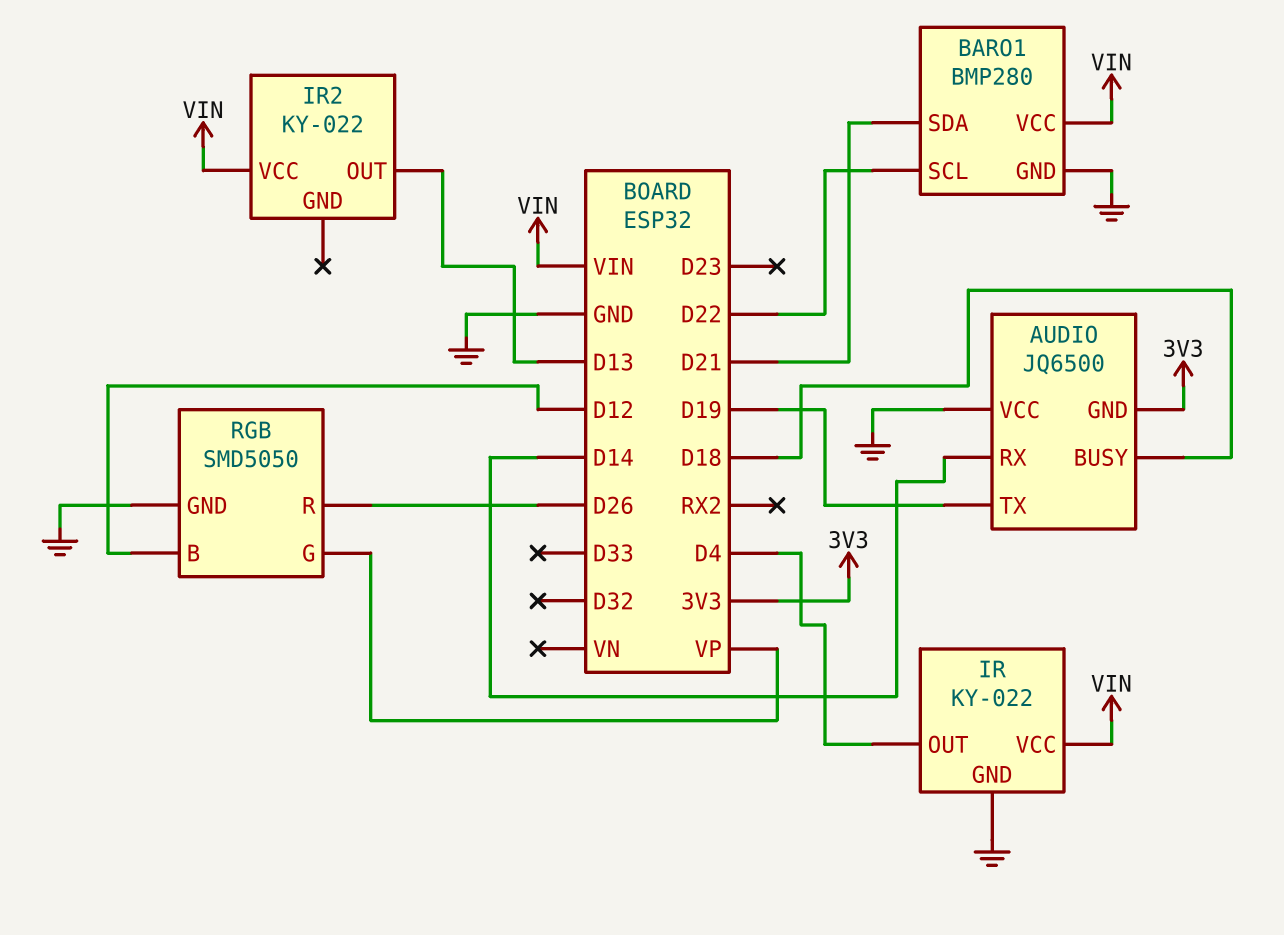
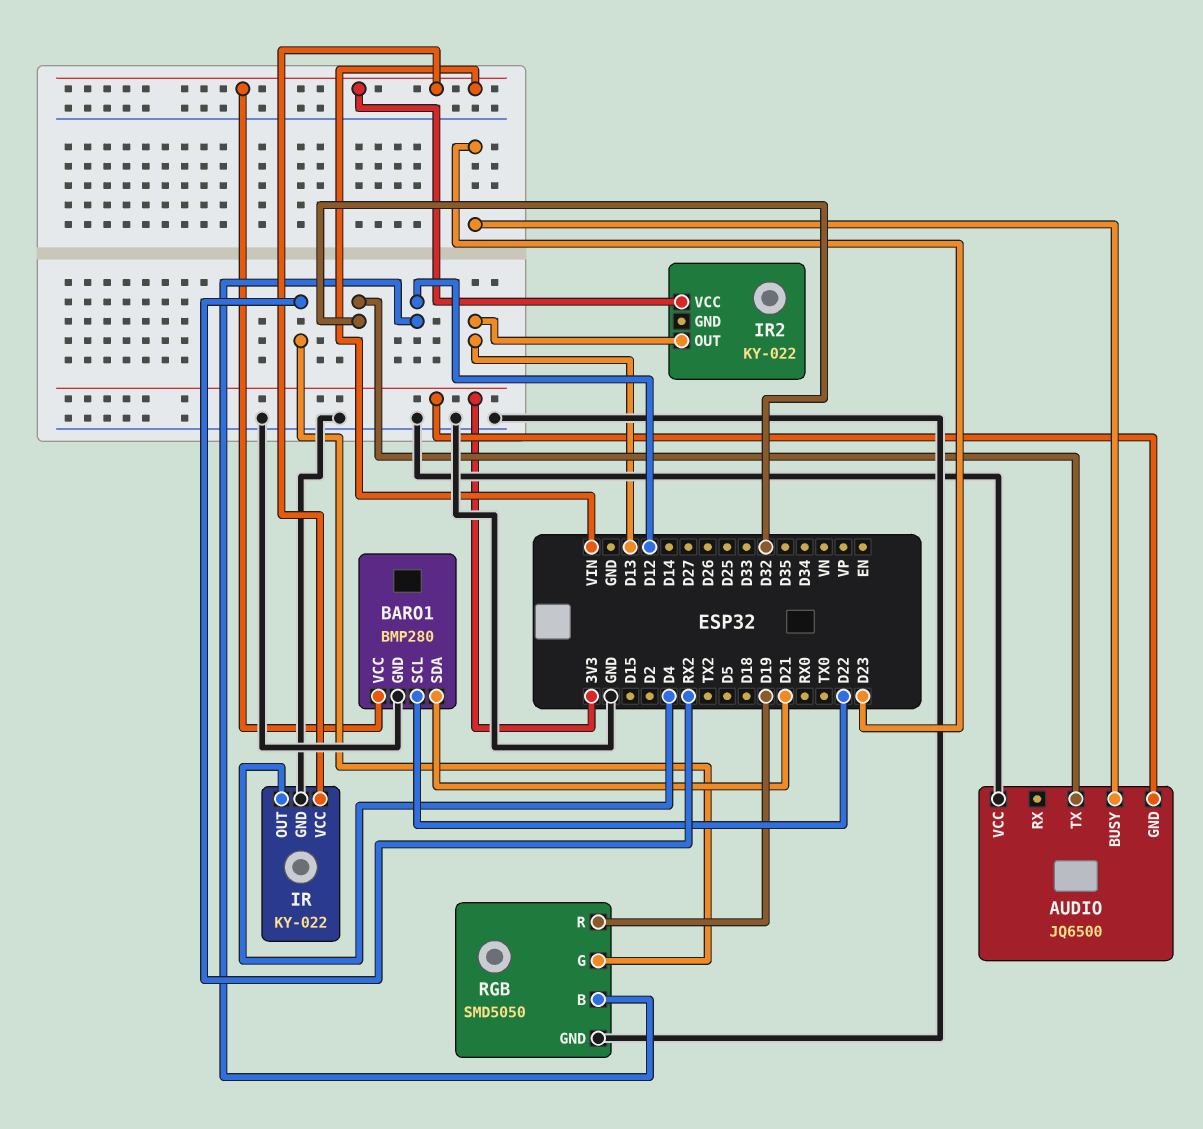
AUDIO pin BUSY: D18 -> D23
AUDIO pin RX: D14 -> none
AUDIO pin TX: D19 -> D32
RGB pin G: VP -> RX2
RGB pin R: D26 -> D19

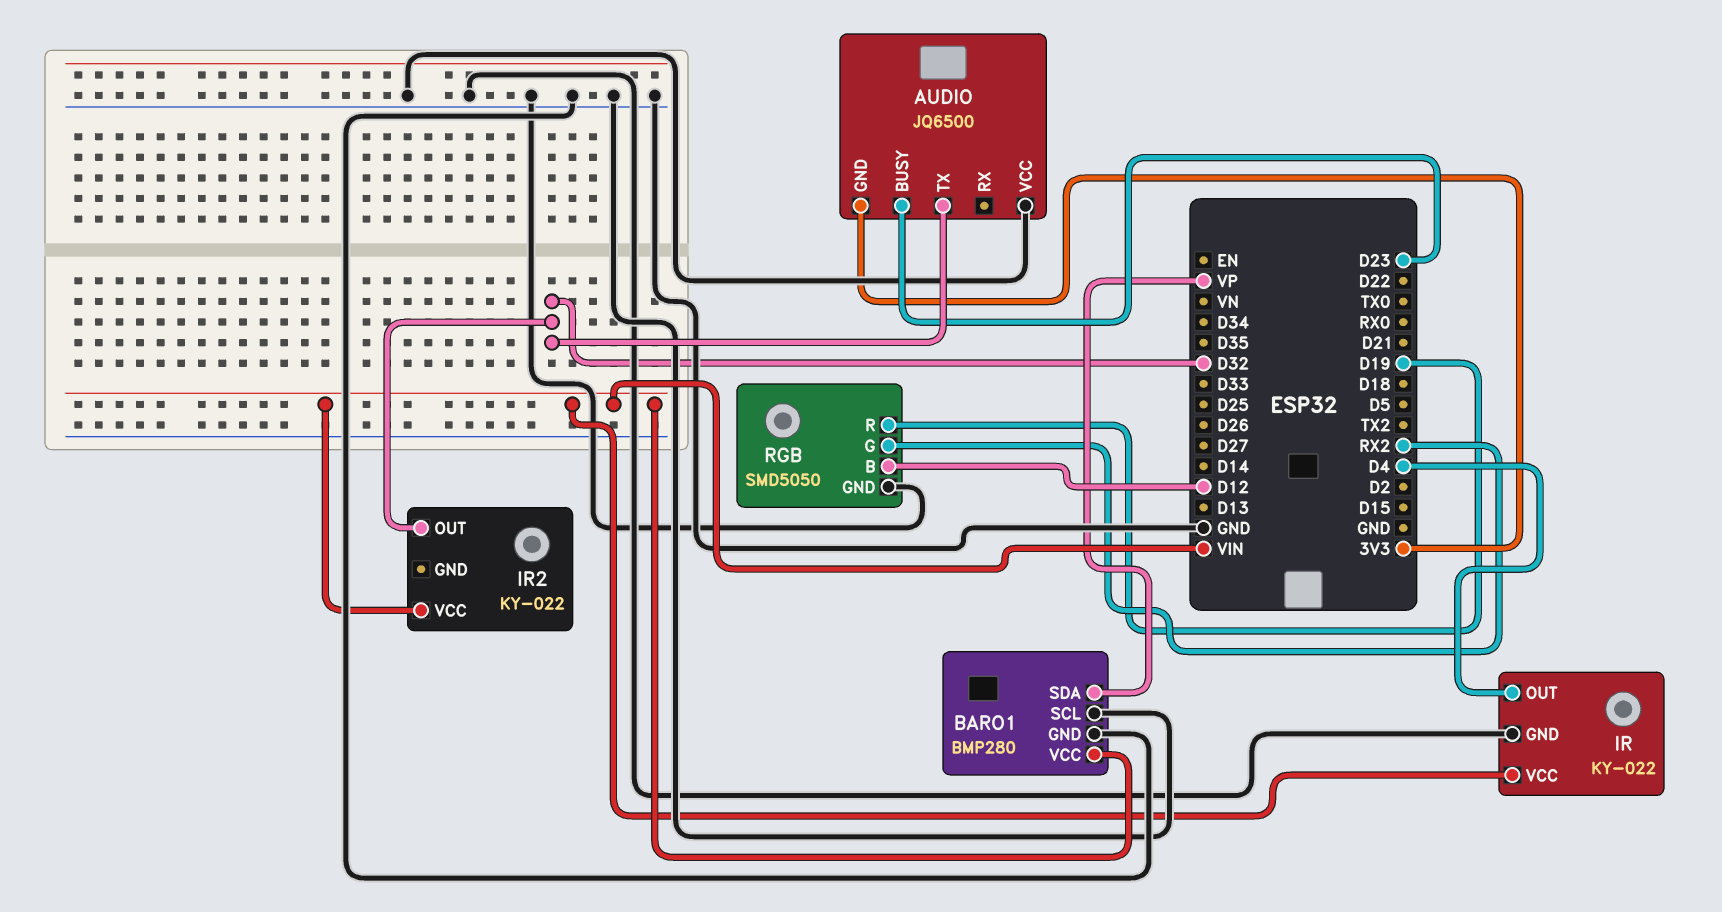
BARO1 pin SCL: D22 -> GND
BARO1 pin SDA: D21 -> VP
IR2 pin OUT: D13 -> D32

